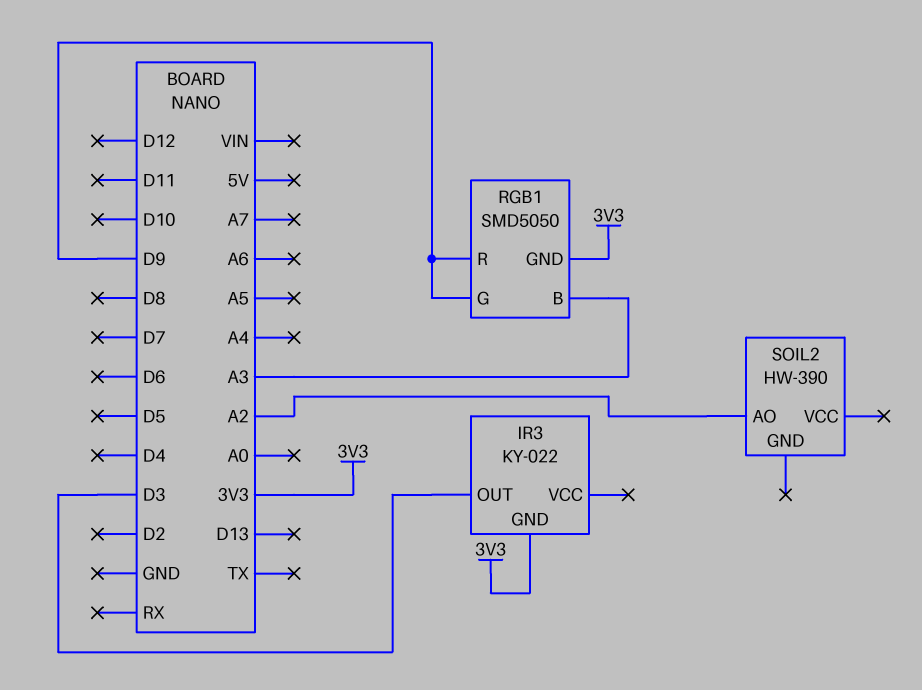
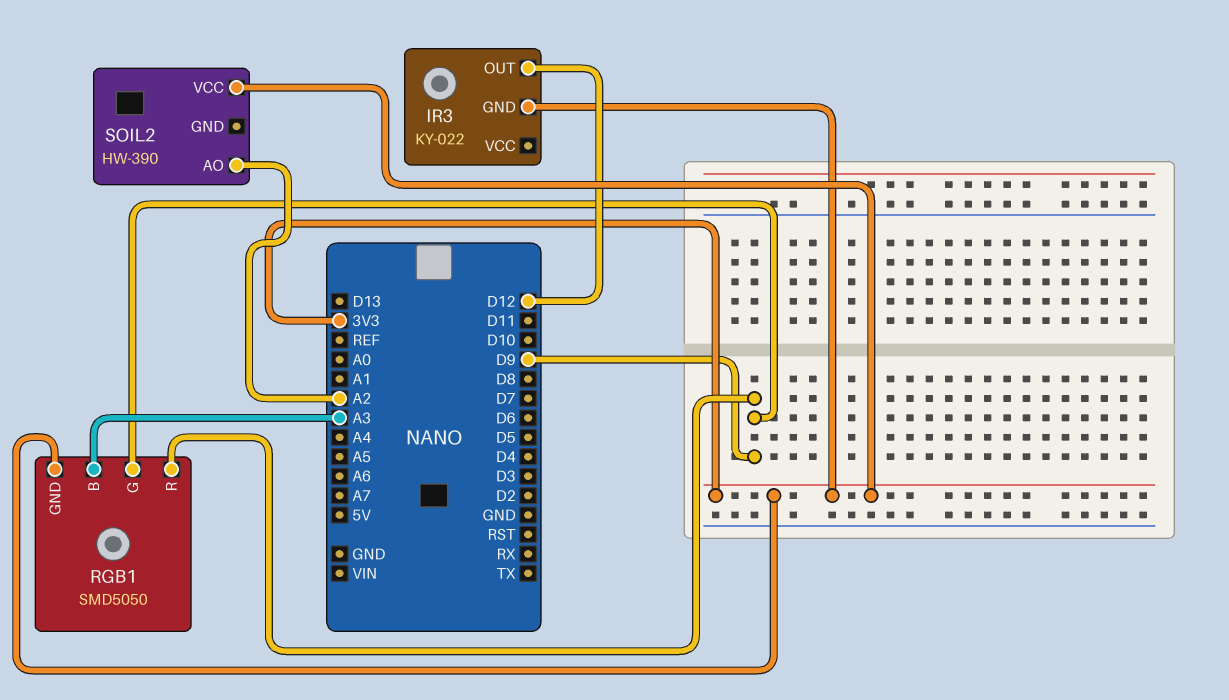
IR3 pin OUT: D3 -> D12
SOIL2 pin VCC: none -> 3V3

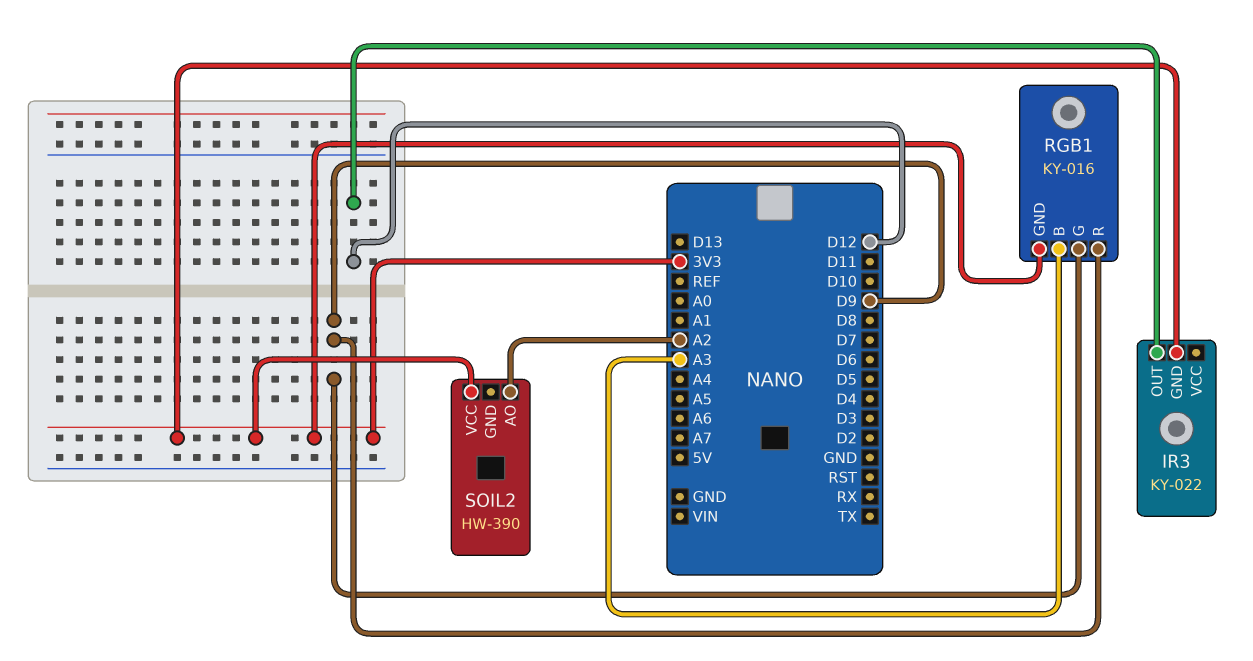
RGB1: SMD5050 -> KY-016

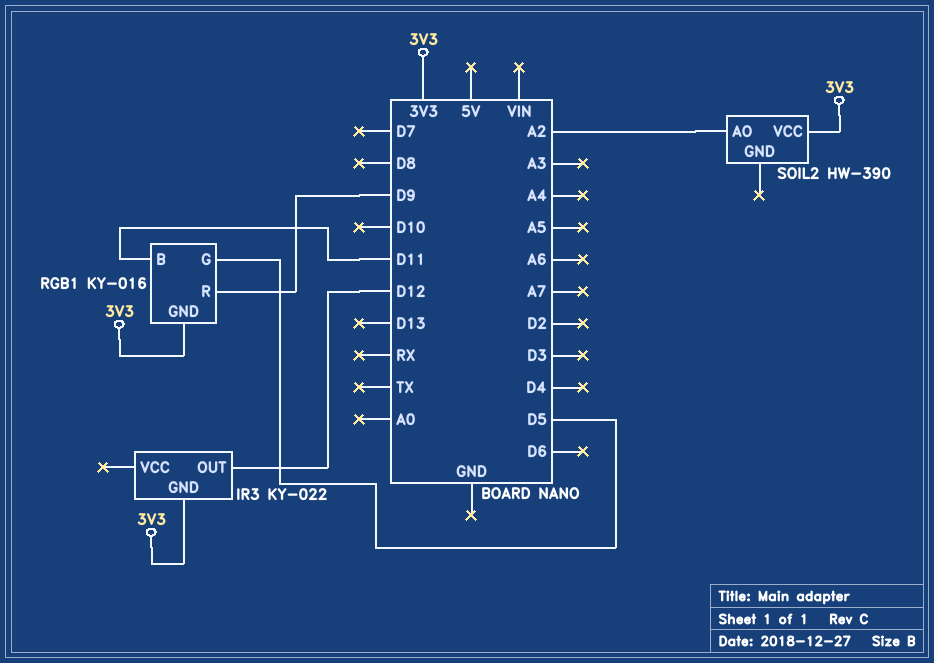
RGB1 pin B: A3 -> D11
RGB1 pin G: D9 -> D5

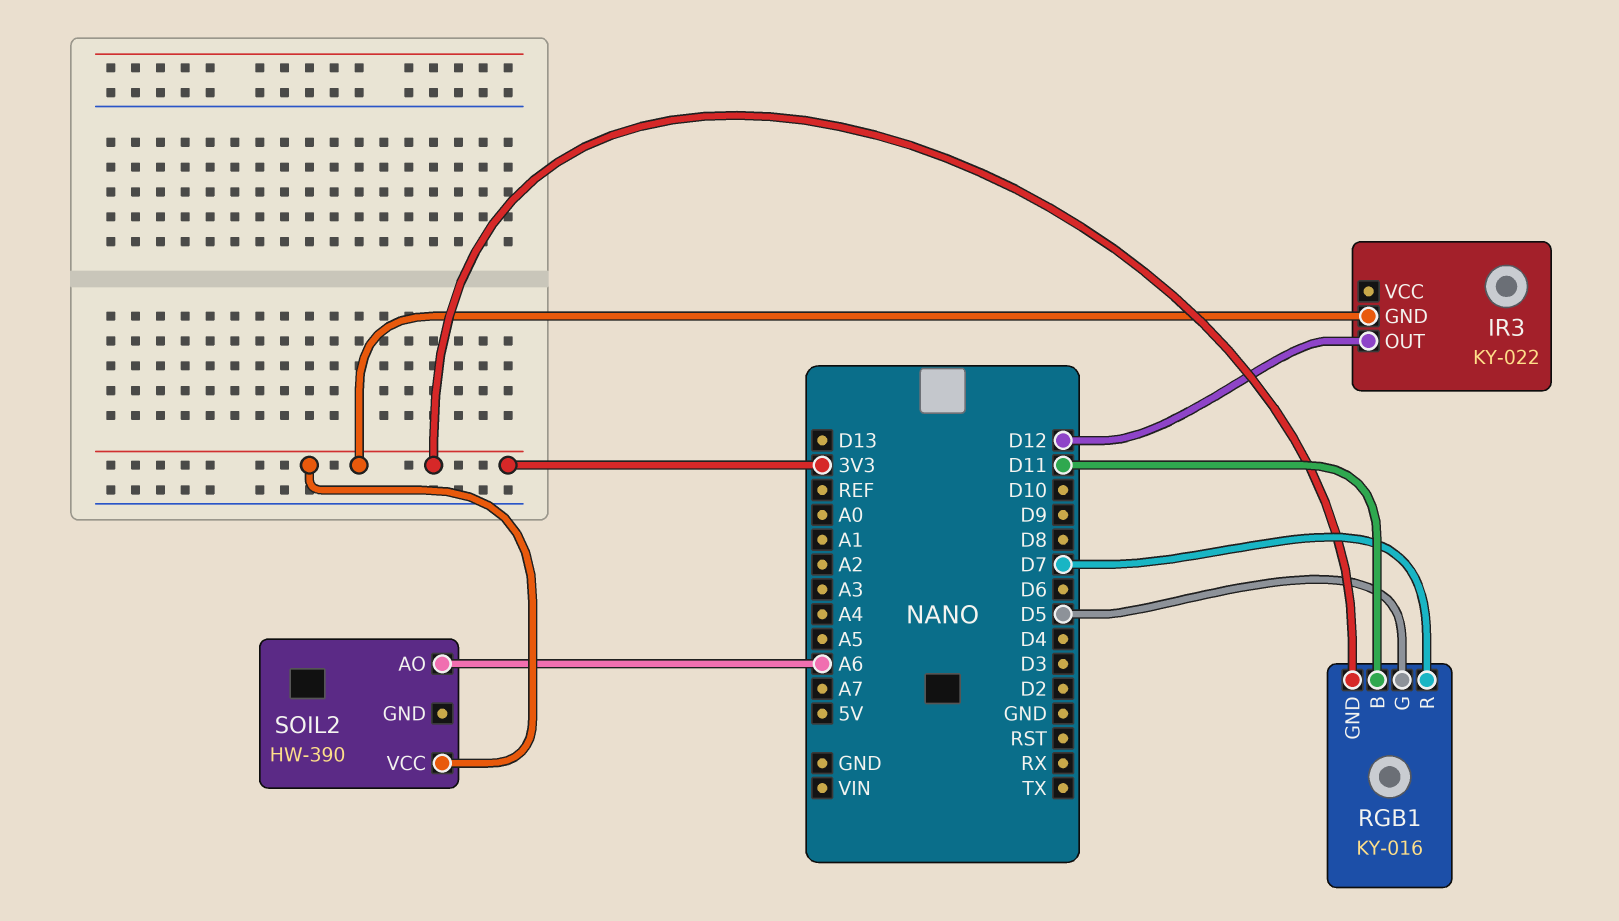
RGB1 pin R: D9 -> D7
SOIL2 pin AO: A2 -> A6

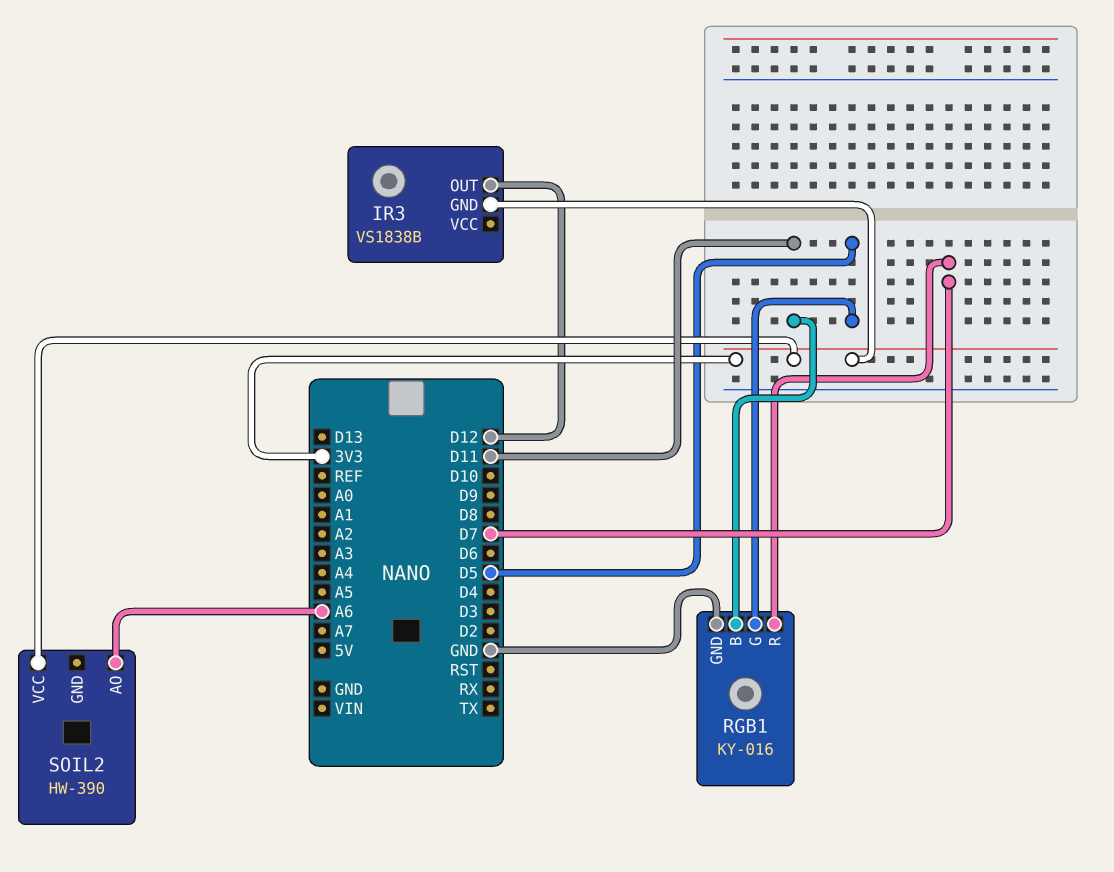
IR3: KY-022 -> VS1838B
RGB1 pin GND: 3V3 -> GND

